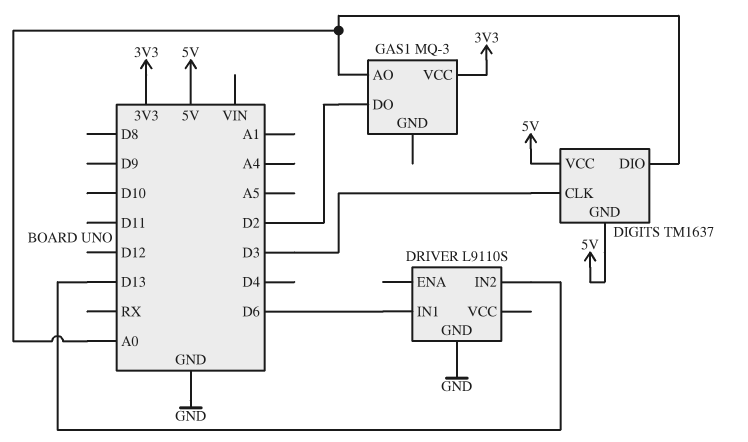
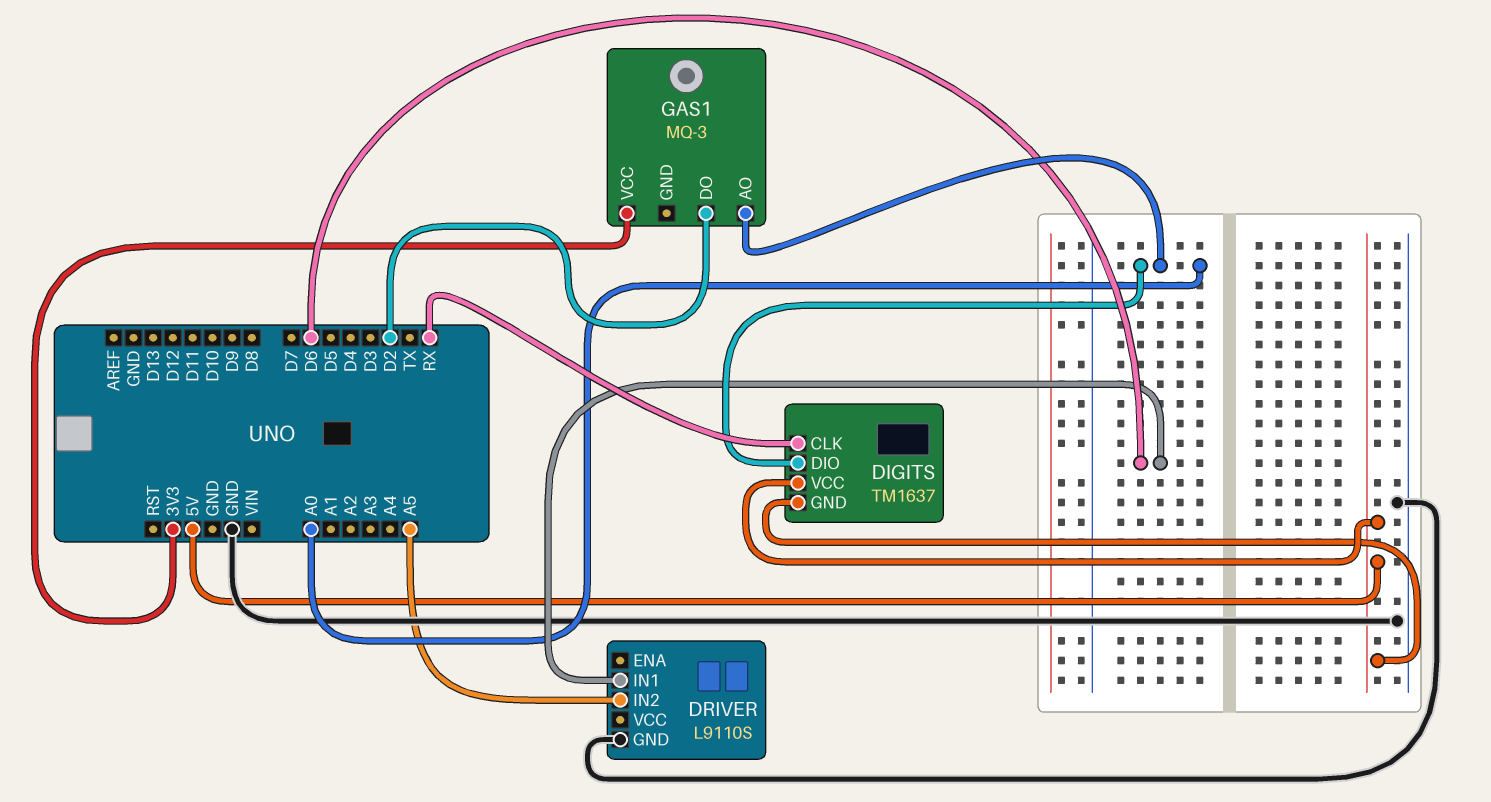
DIGITS pin CLK: D3 -> RX
DRIVER pin IN2: D13 -> A5

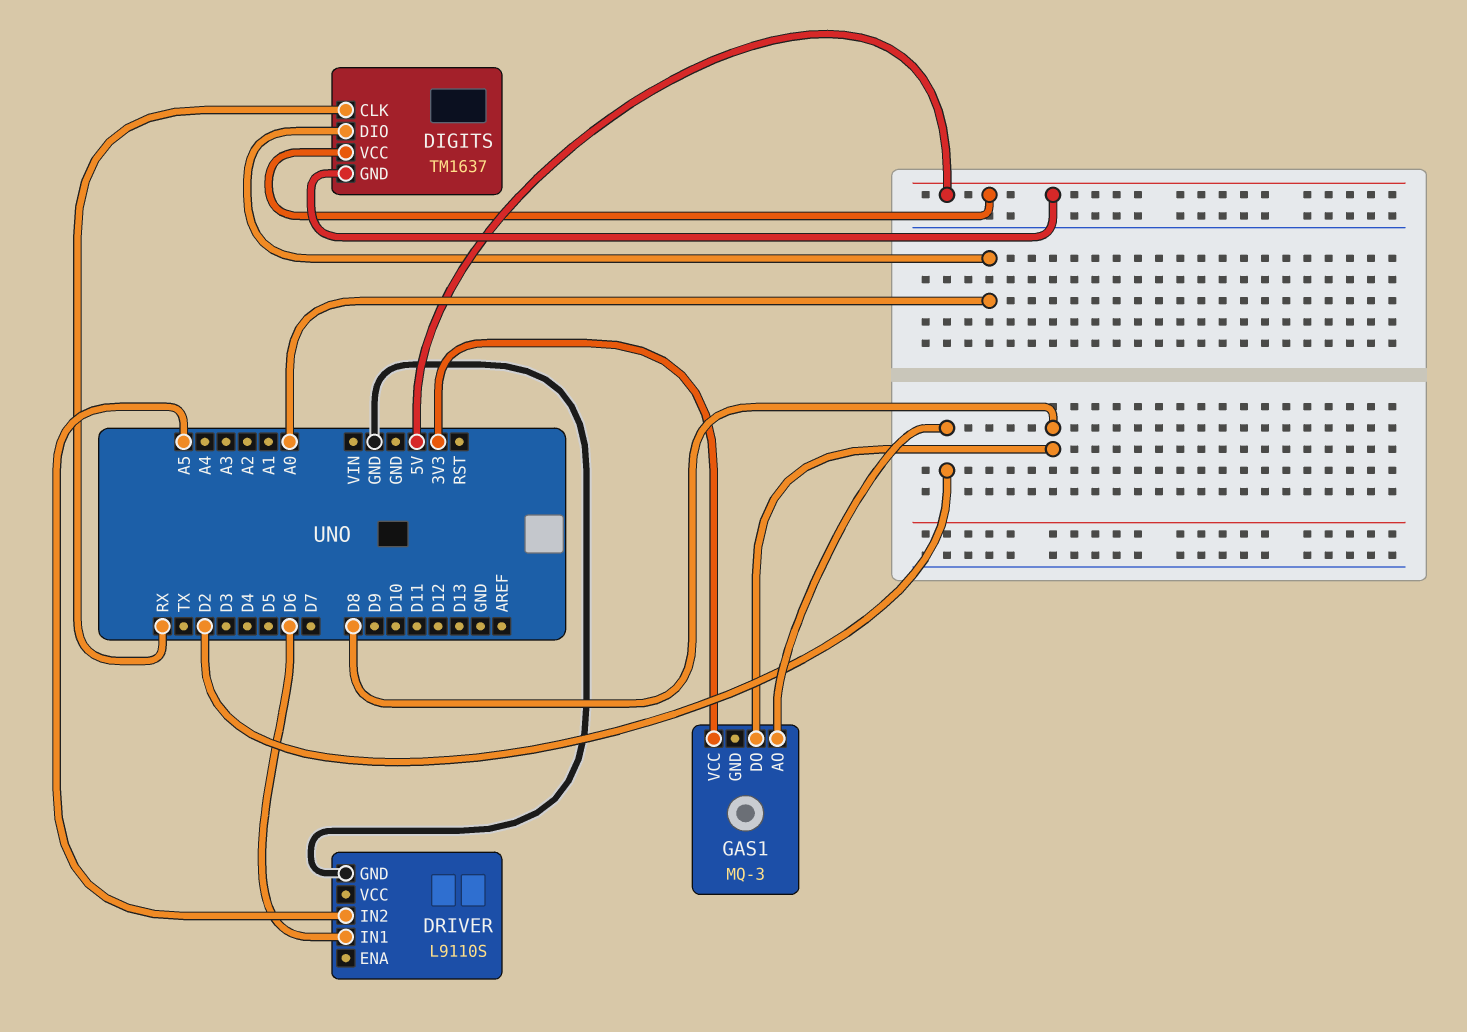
GAS1 pin AO: A0 -> D2
GAS1 pin DO: D2 -> D8

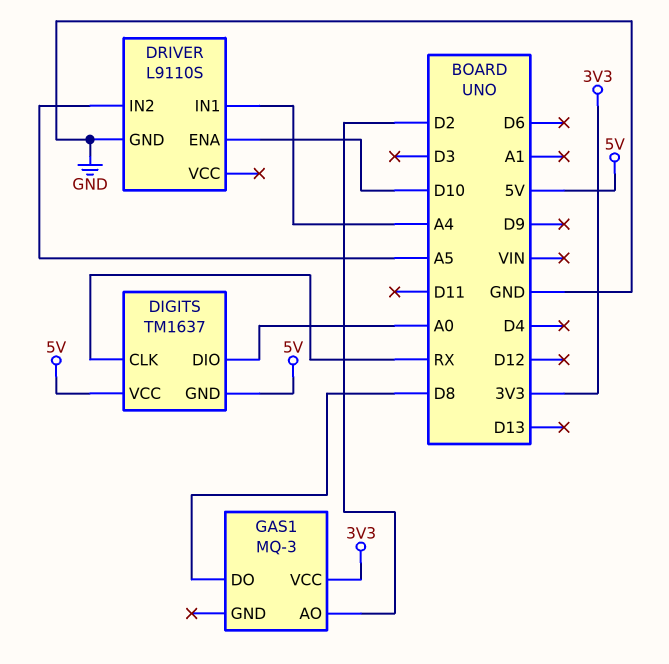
DRIVER pin ENA: none -> D10
DRIVER pin IN1: D6 -> A4

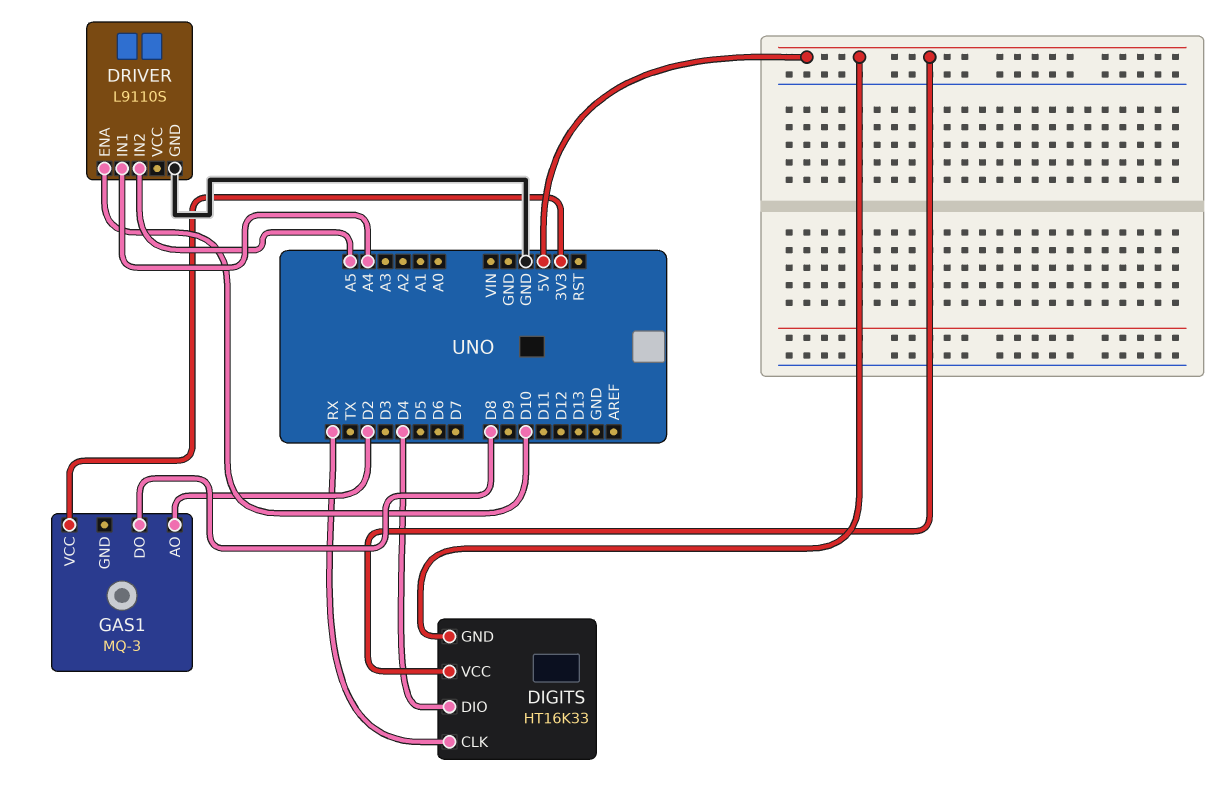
DIGITS: TM1637 -> HT16K33
DIGITS pin DIO: A0 -> D4

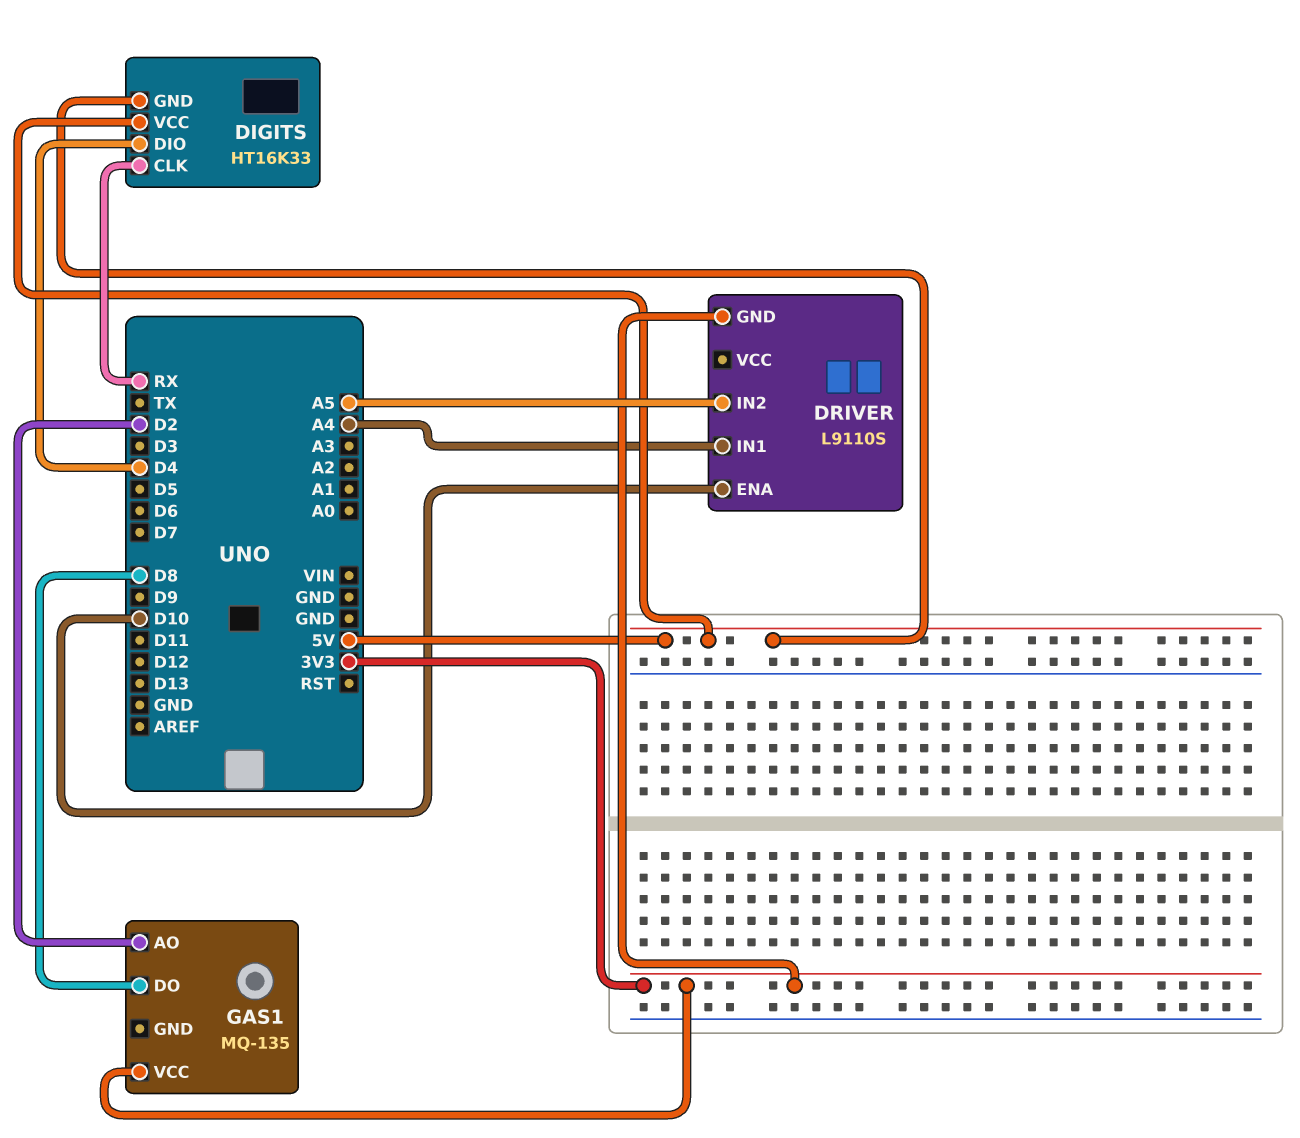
DRIVER pin GND: GND -> 3V3
GAS1: MQ-3 -> MQ-135

